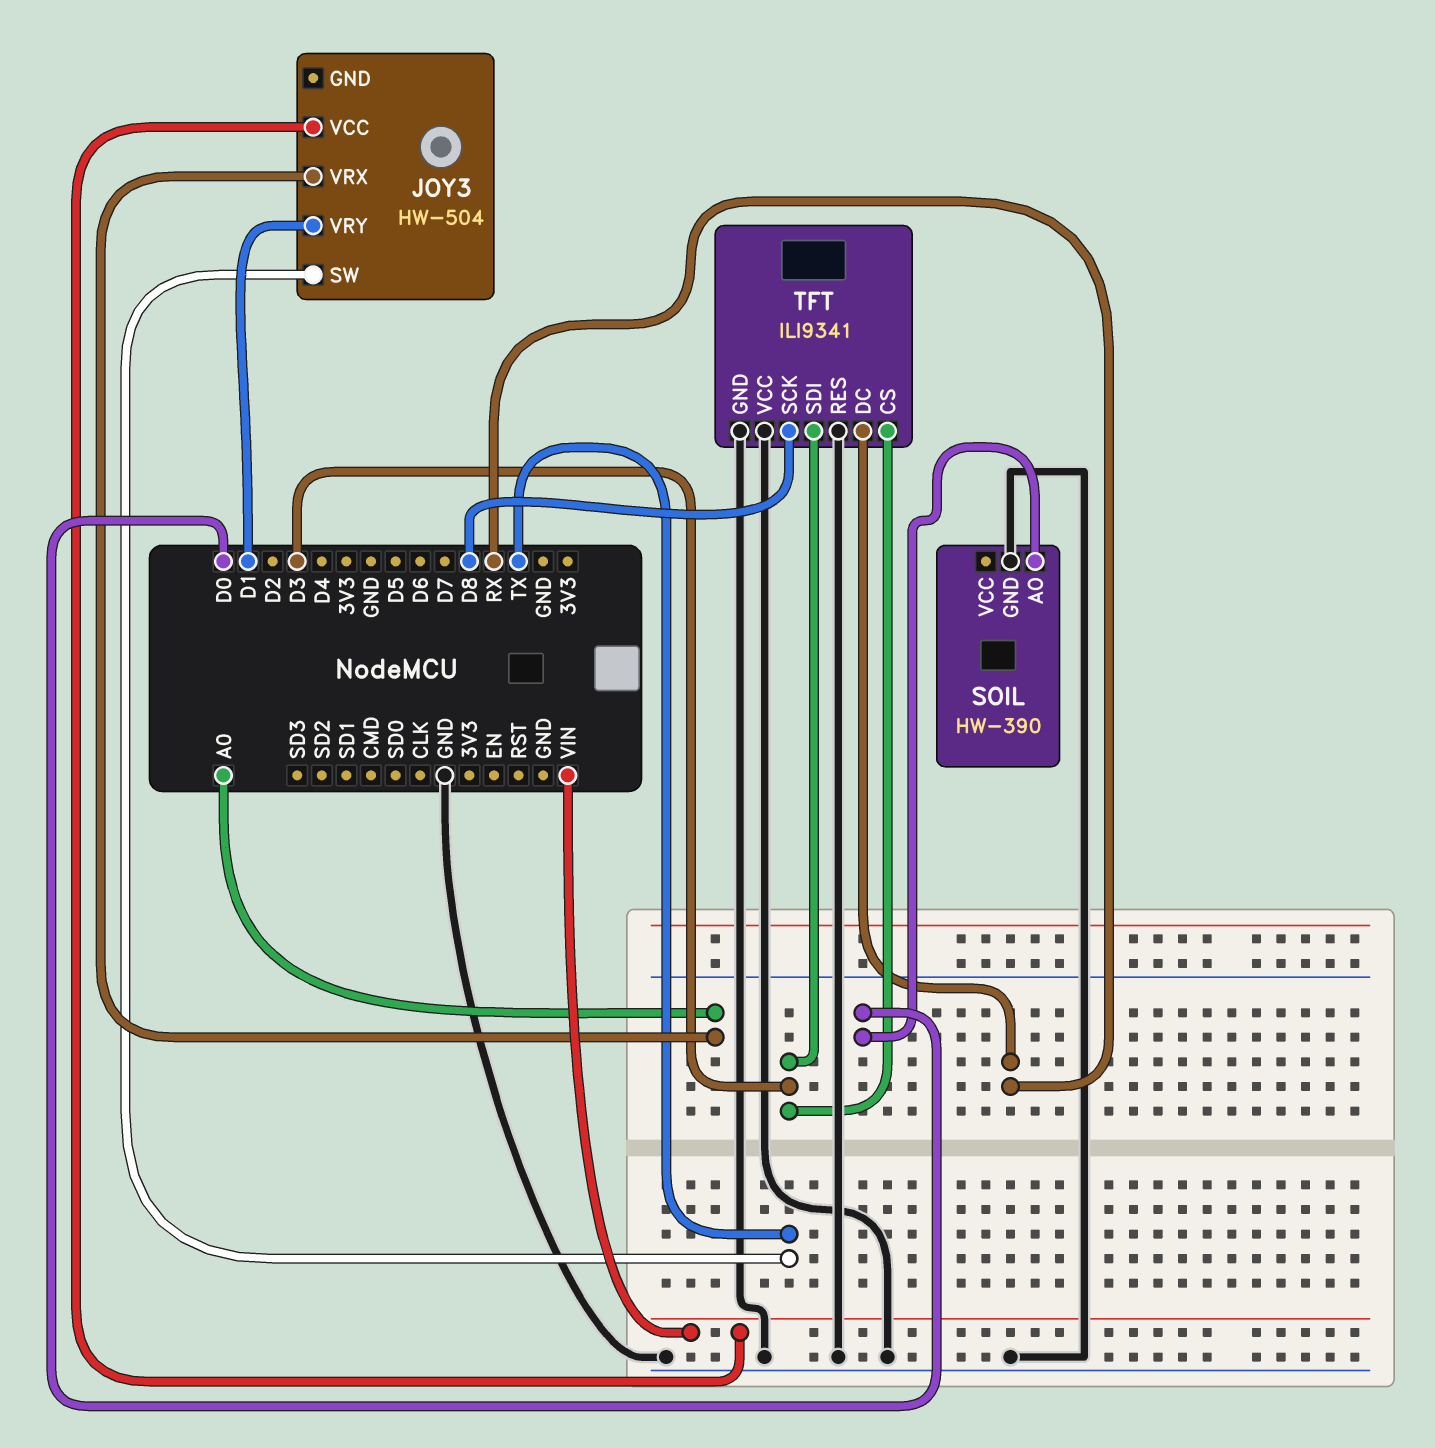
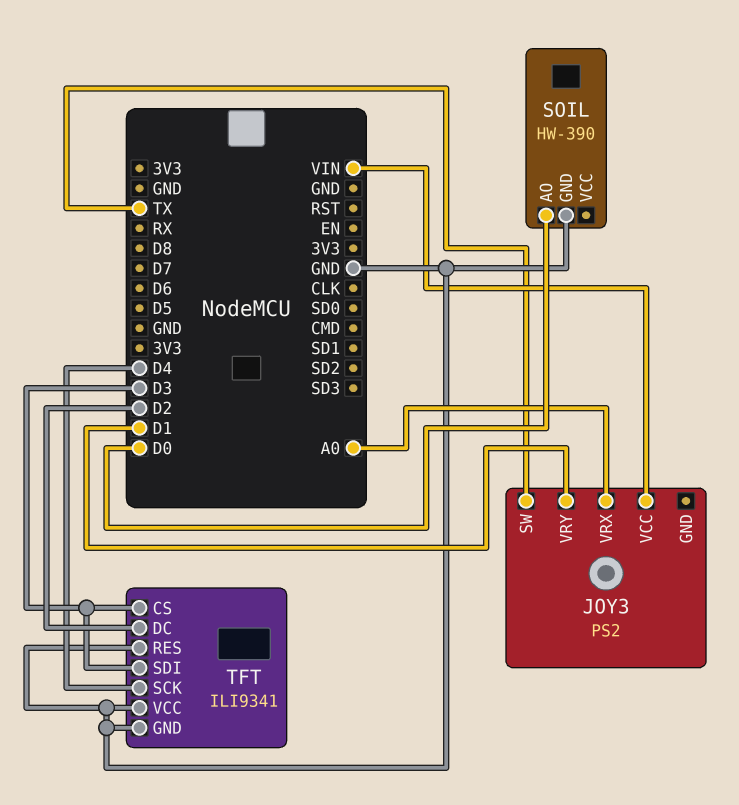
JOY3: HW-504 -> PS2
TFT pin DC: RX -> D2
TFT pin SCK: D8 -> D4

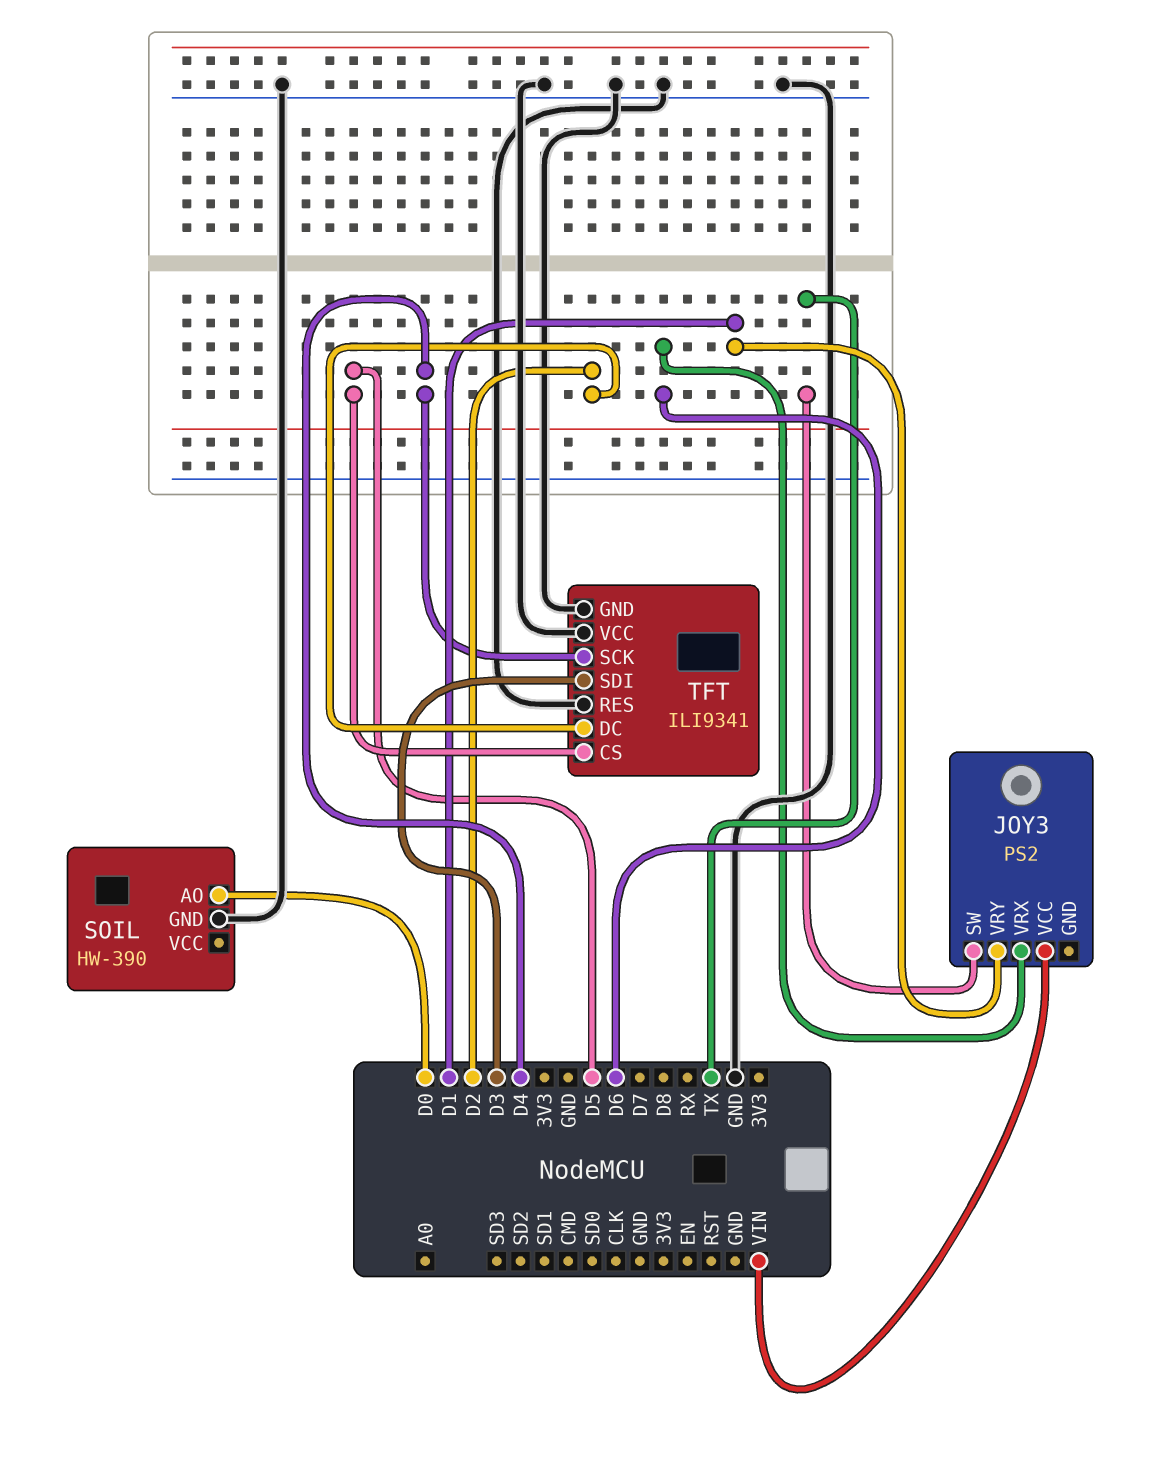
JOY3 pin VRX: A0 -> D6
TFT pin CS: D3 -> D5

